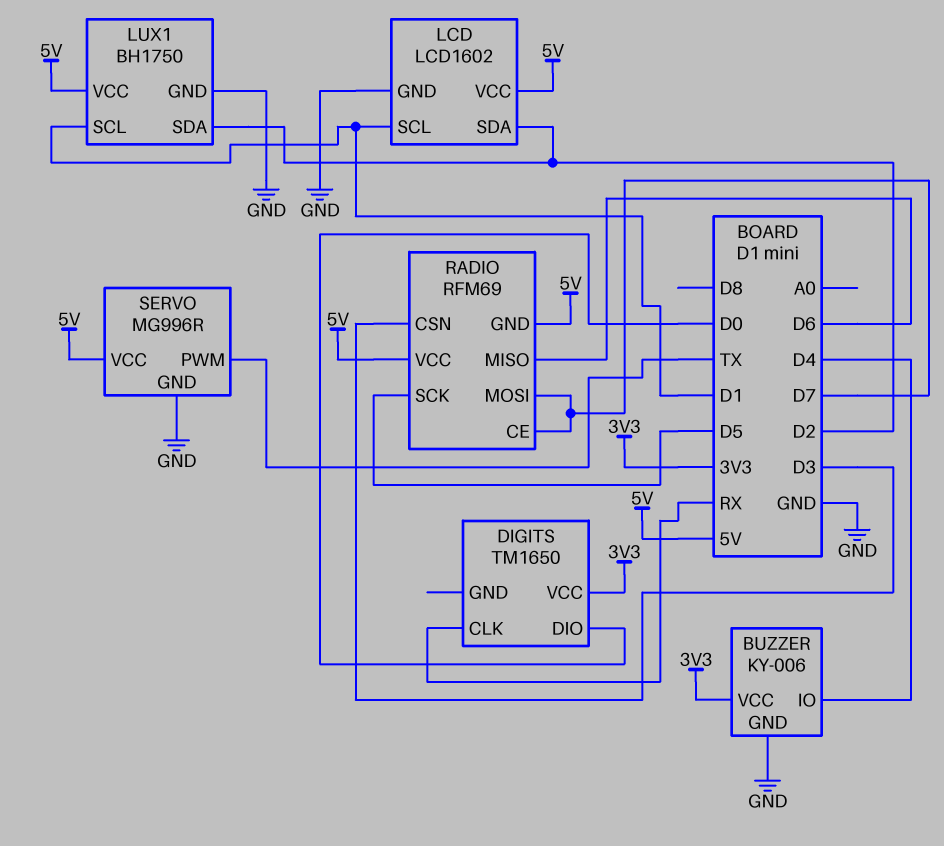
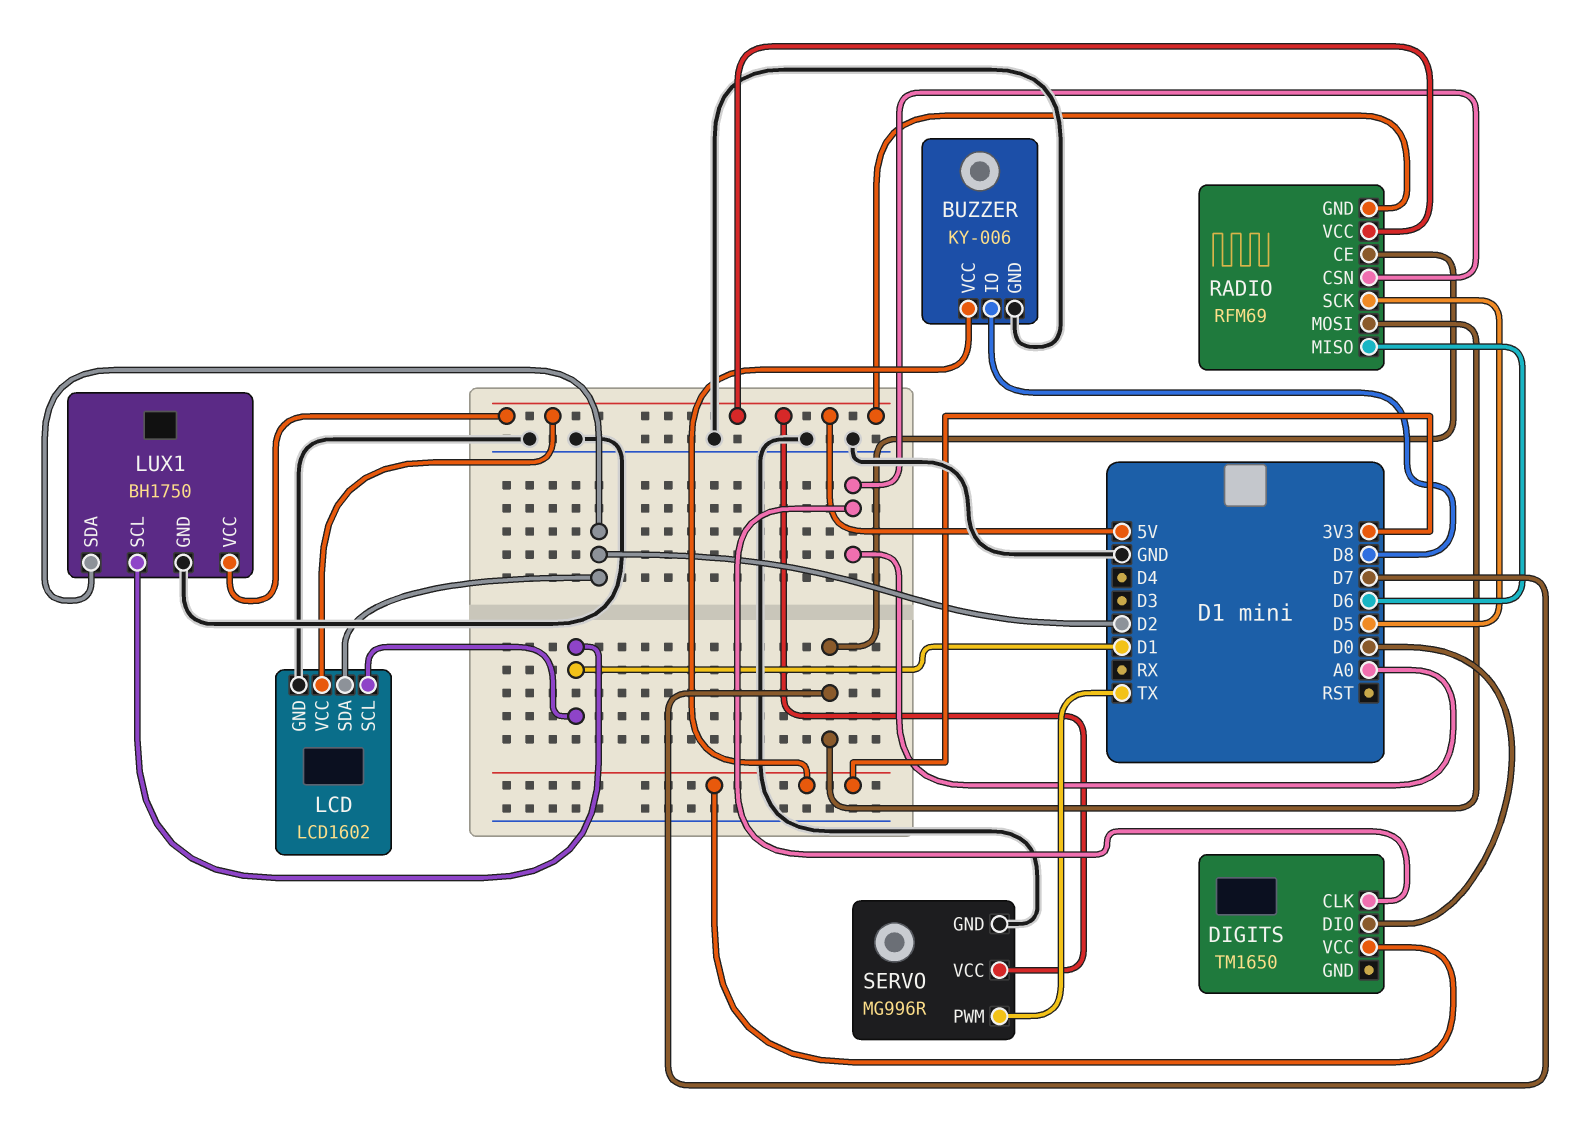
BUZZER pin IO: D4 -> D8
DIGITS pin CLK: RX -> A0
RADIO pin CSN: D3 -> A0

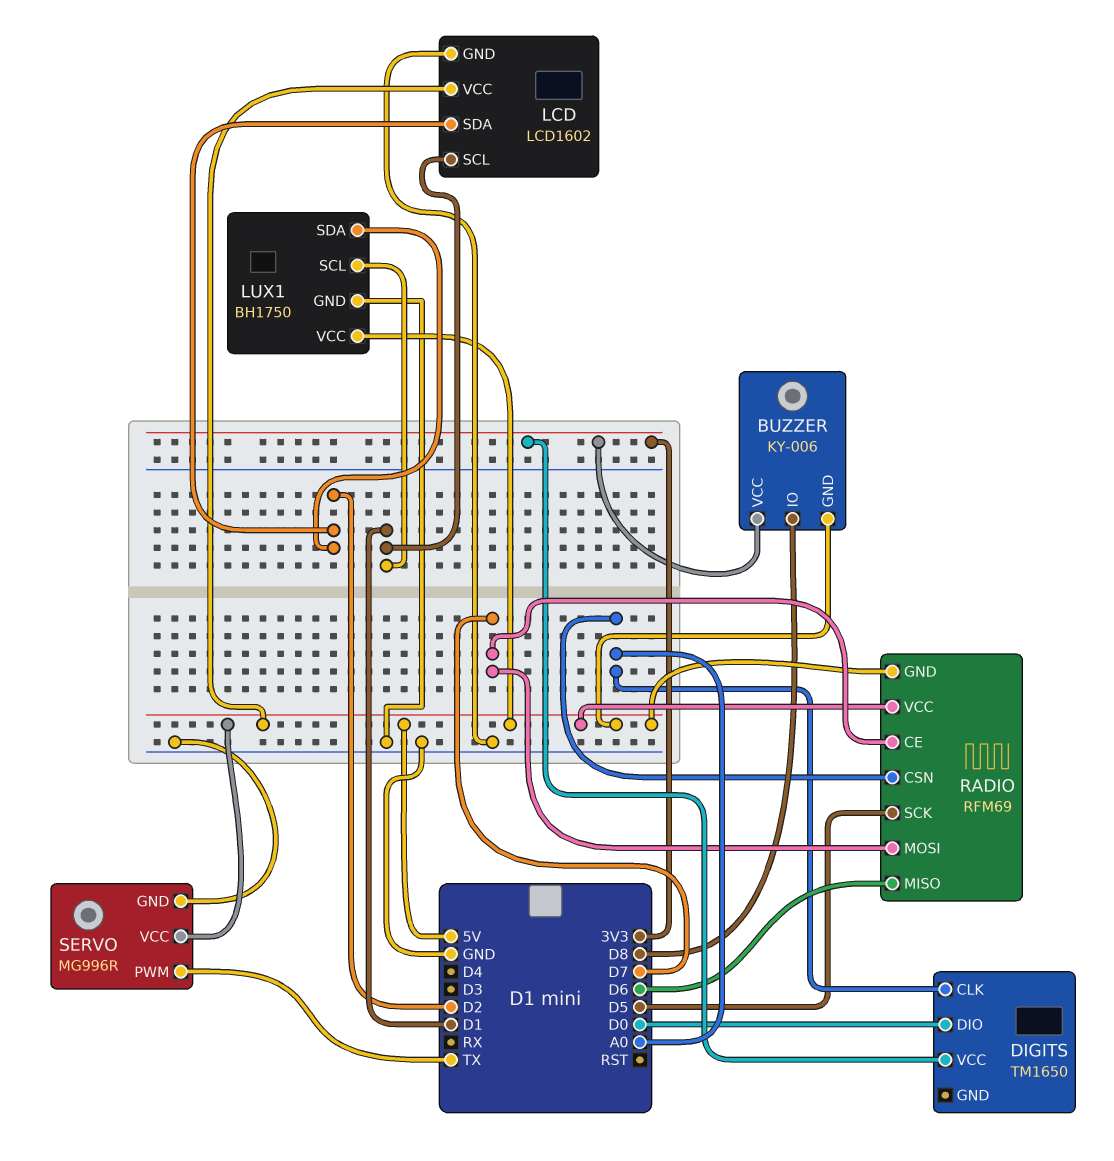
BUZZER pin GND: GND -> 5V

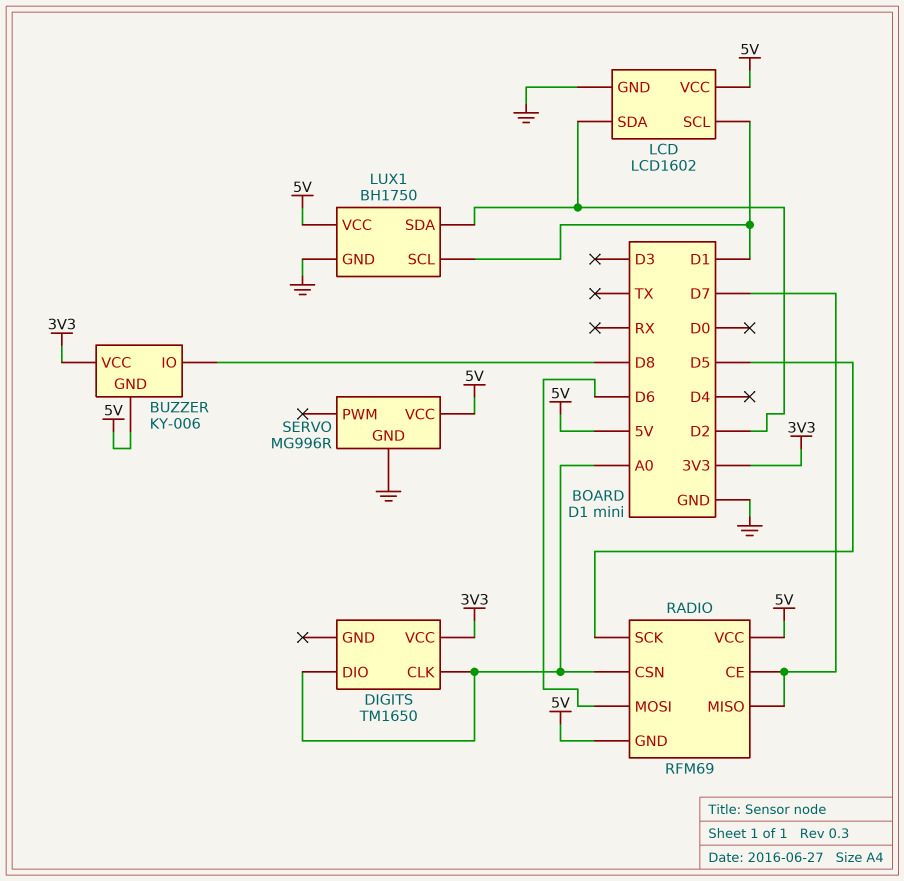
DIGITS pin DIO: D0 -> A0
RADIO pin MISO: D6 -> D7
RADIO pin MOSI: D7 -> D6
SERVO pin PWM: TX -> none

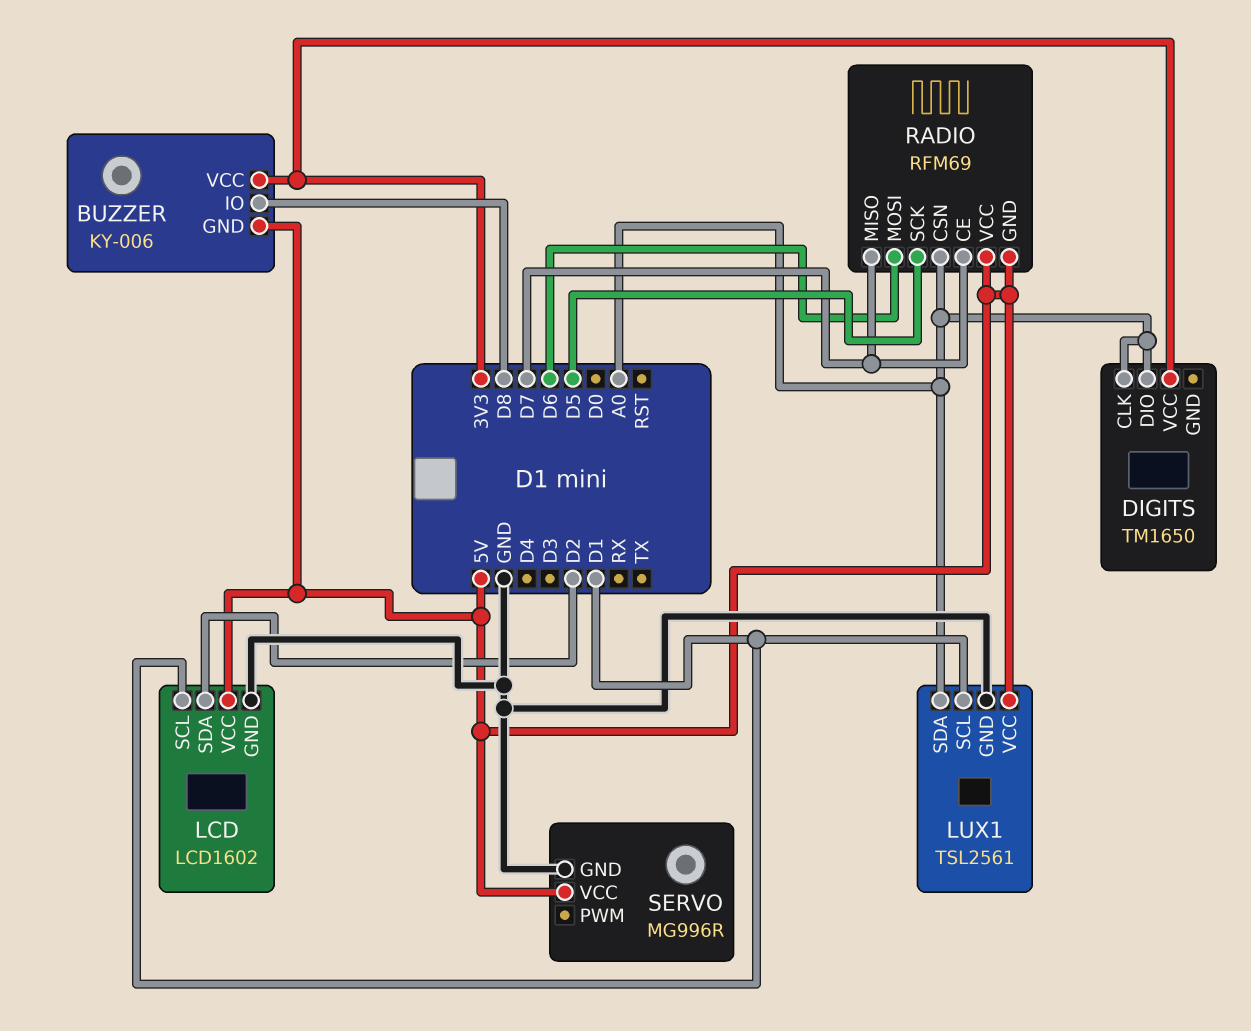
LUX1: BH1750 -> TSL2561
LUX1 pin SDA: D2 -> A0

